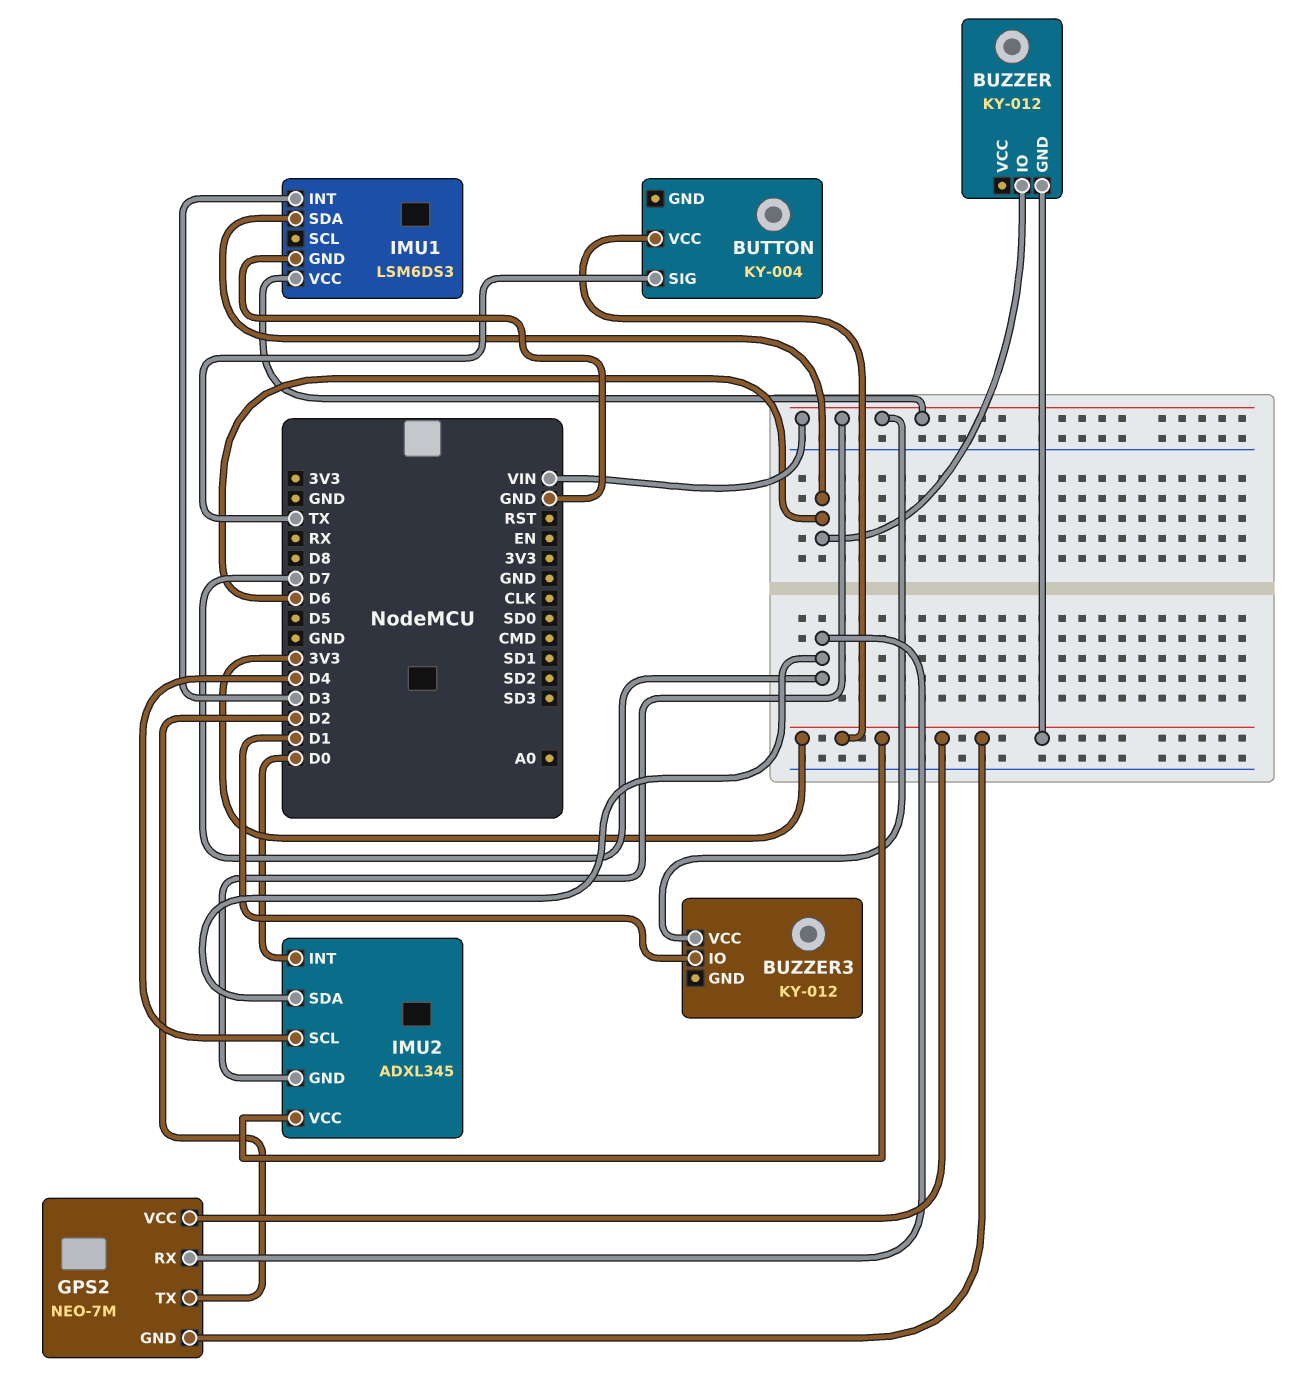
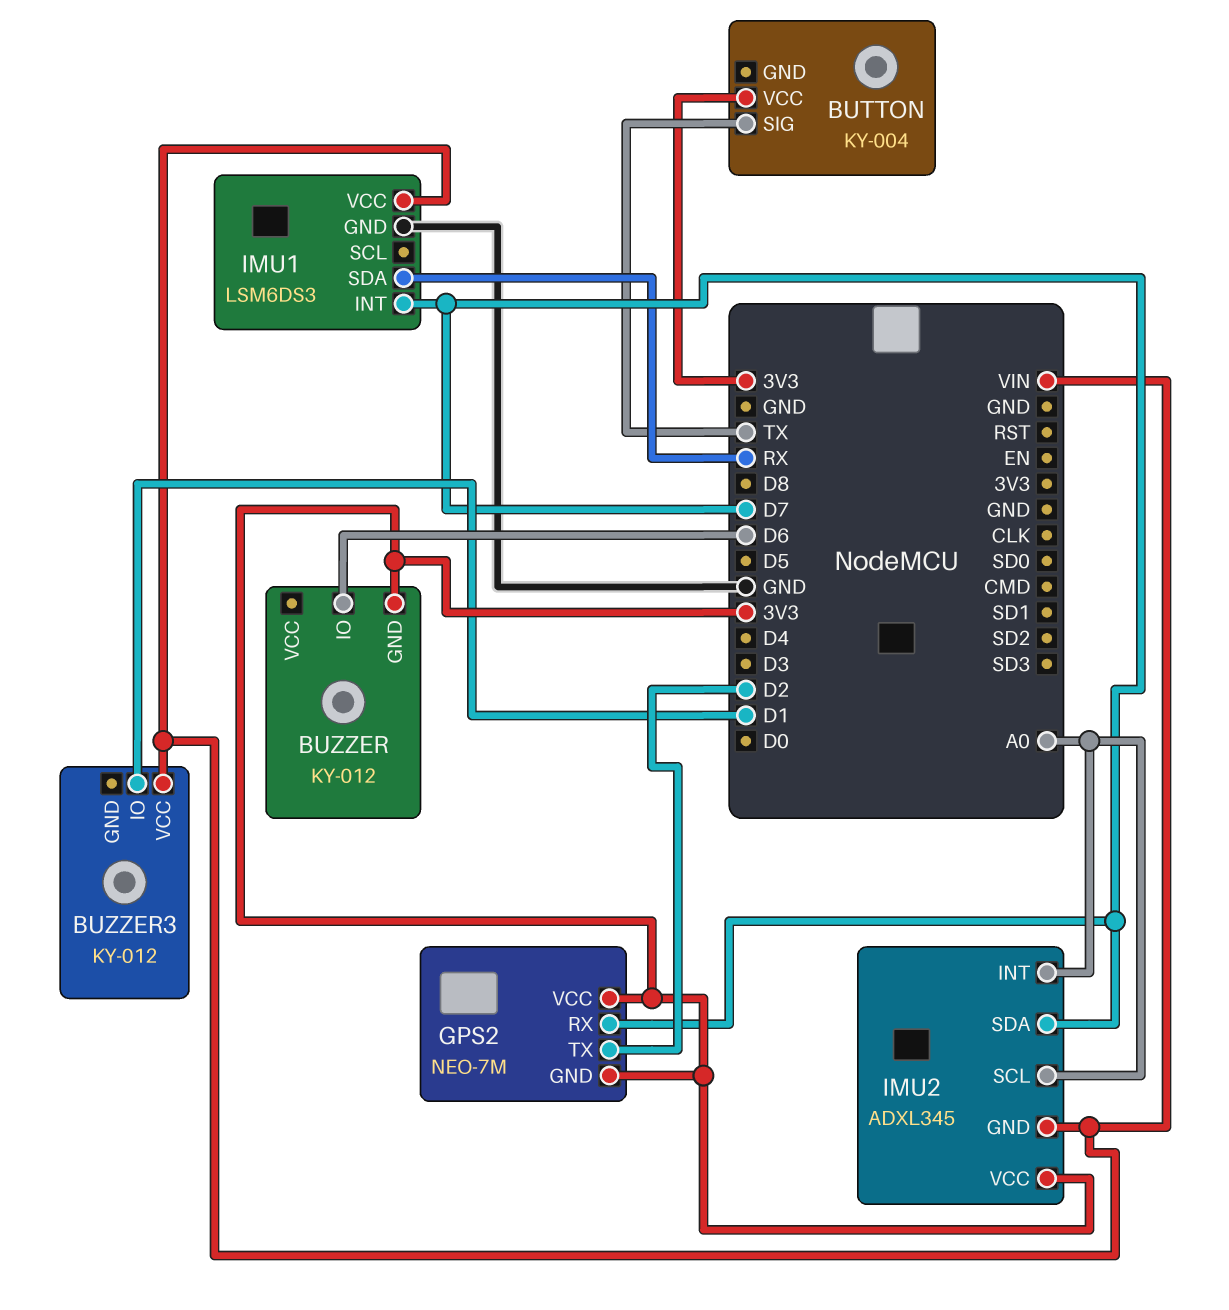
IMU1 pin INT: D3 -> D7
IMU1 pin SDA: D6 -> RX
IMU2 pin INT: D0 -> A0
IMU2 pin SCL: D4 -> A0

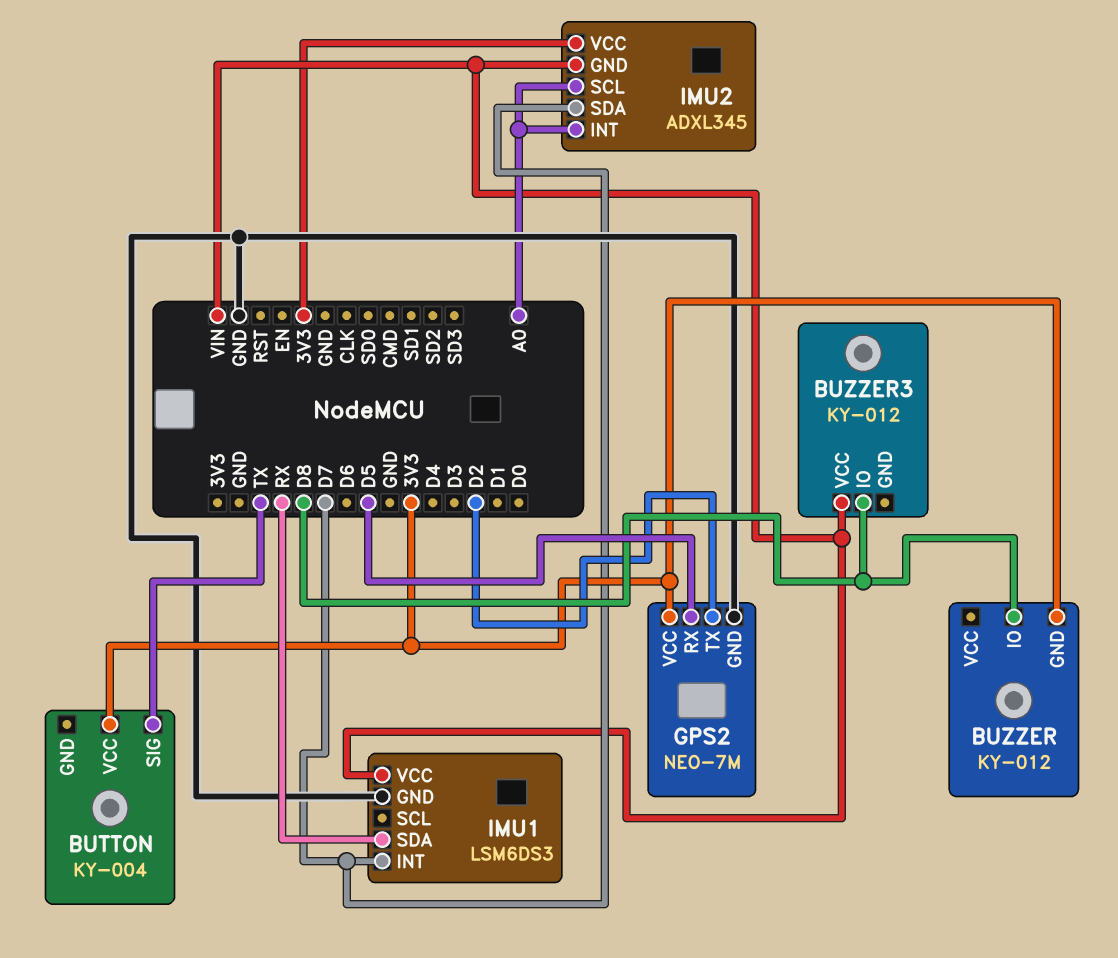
BUZZER pin IO: D6 -> D8
BUZZER3 pin IO: D1 -> D8
GPS2 pin GND: 3V3 -> GND
GPS2 pin RX: D7 -> D5

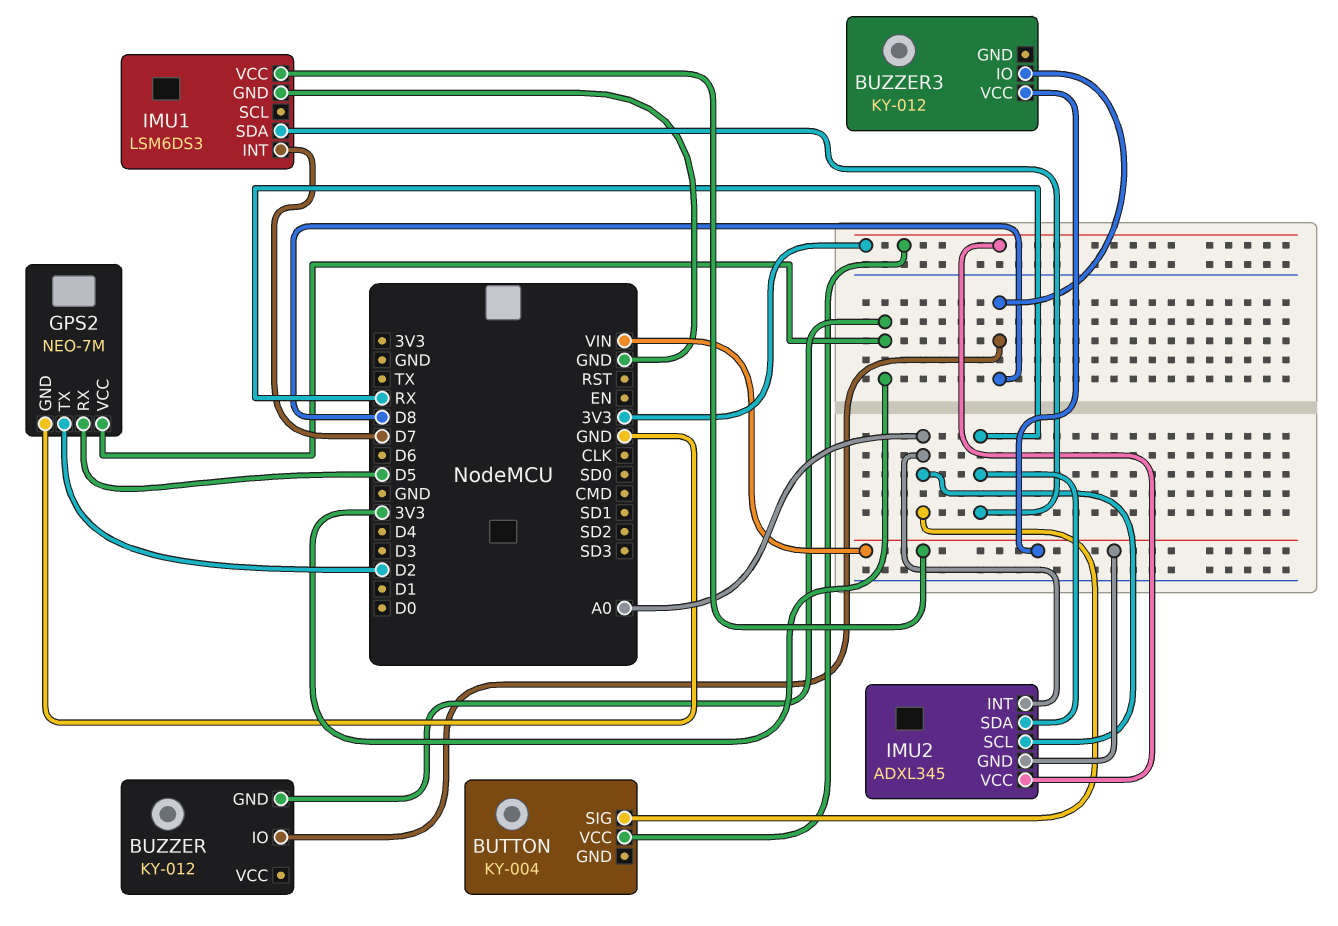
BUTTON pin SIG: TX -> A0
IMU2 pin SDA: D7 -> RX

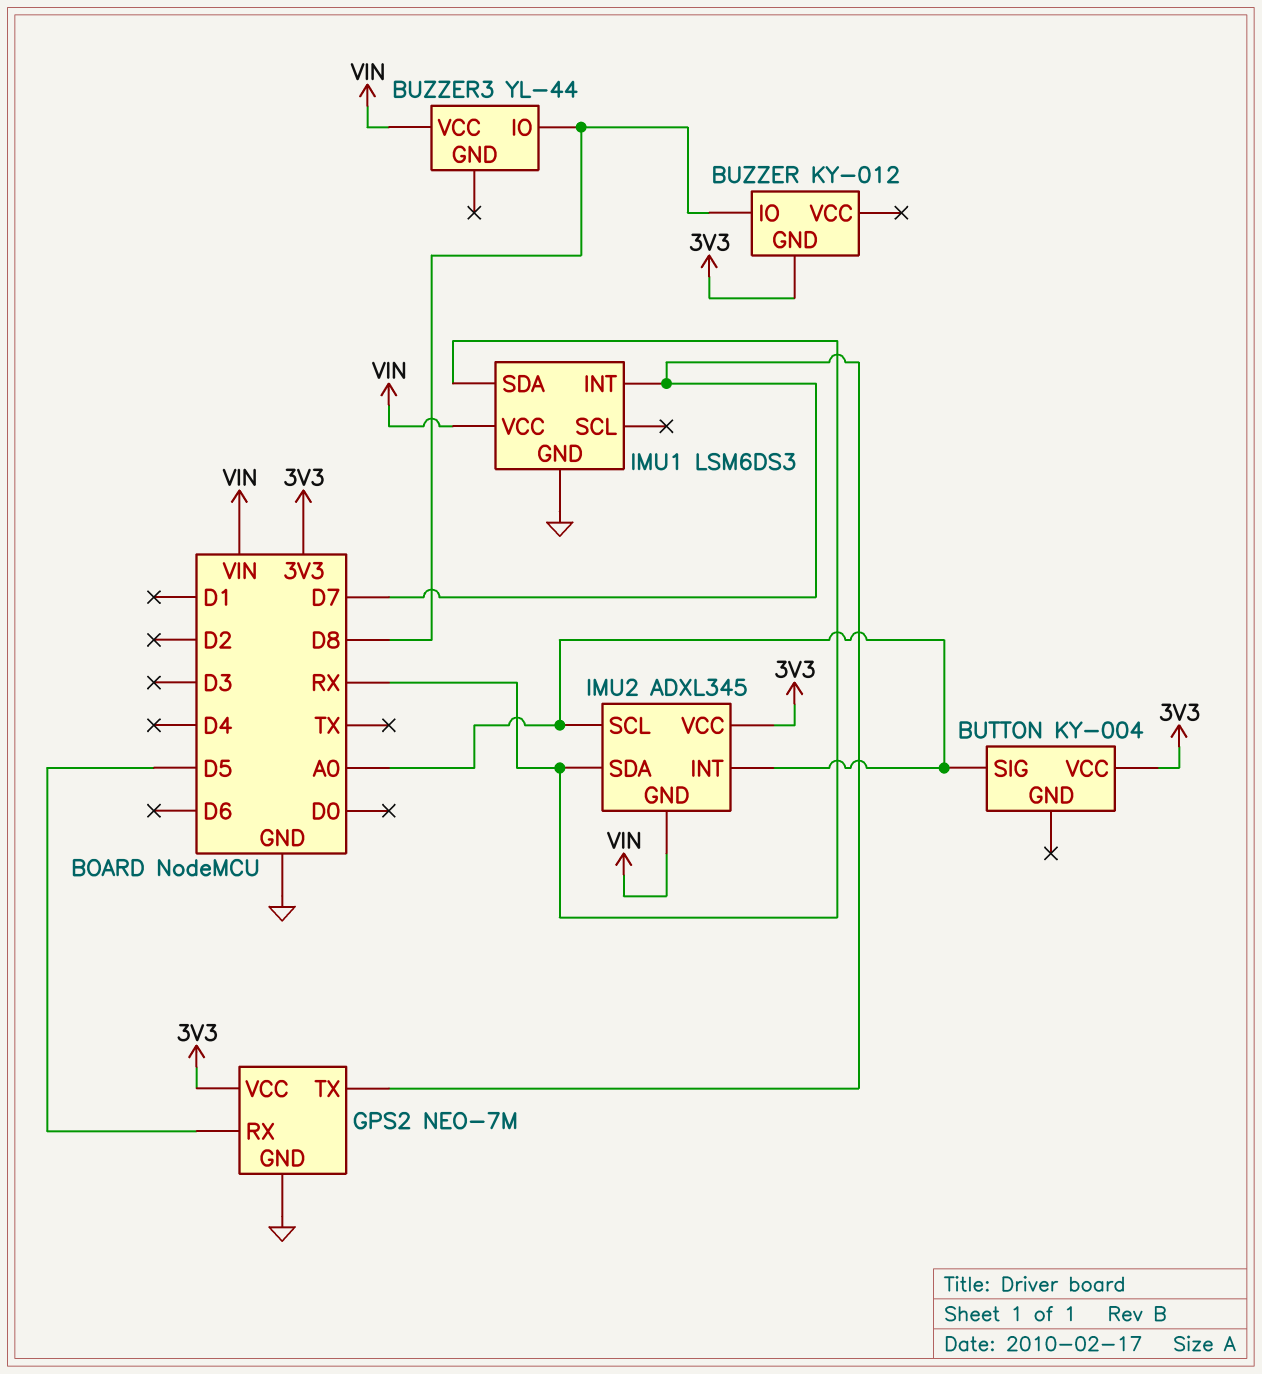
BUZZER3: KY-012 -> YL-44
GPS2 pin TX: D2 -> D7

